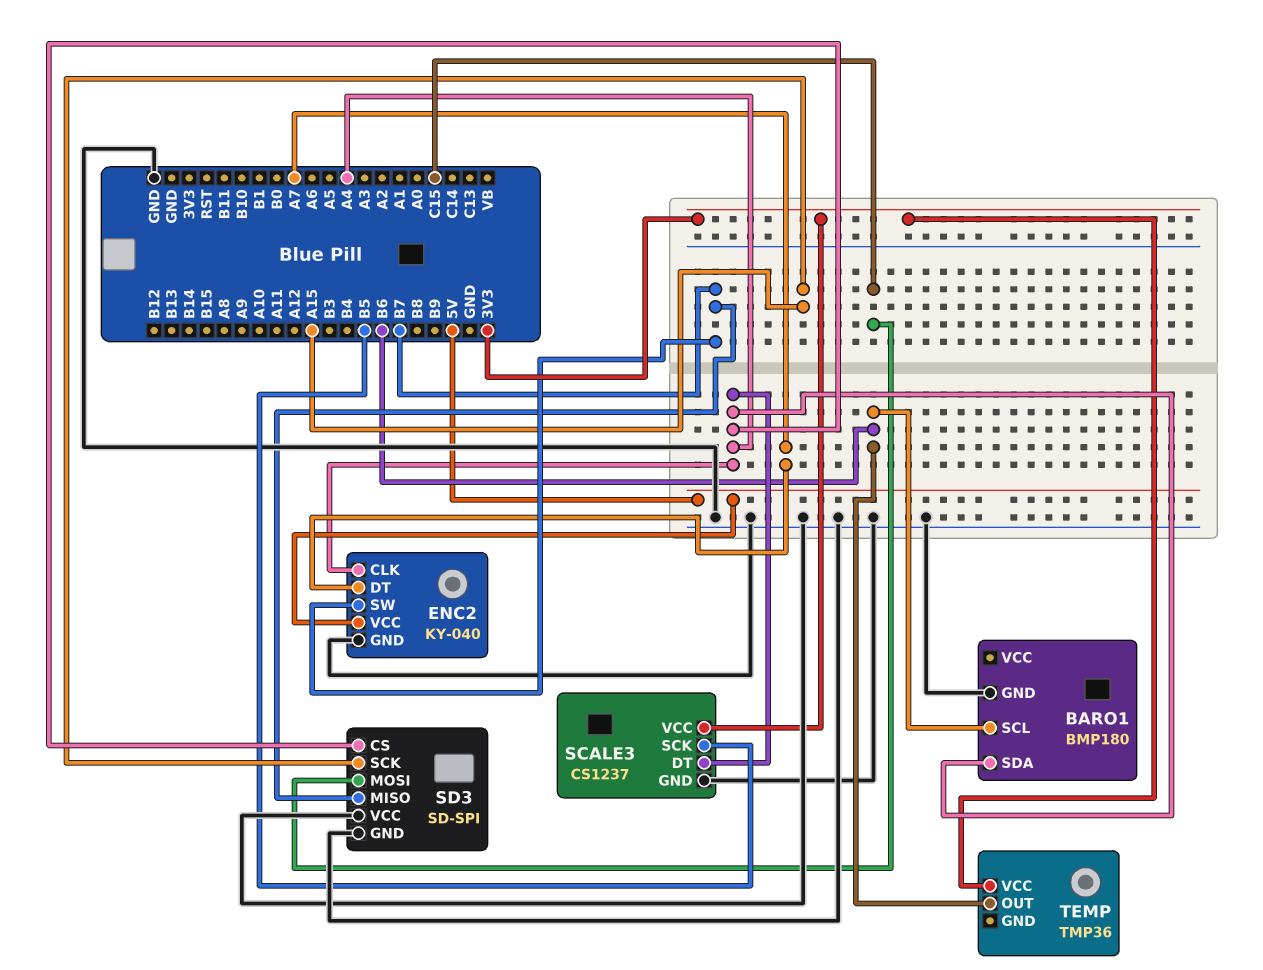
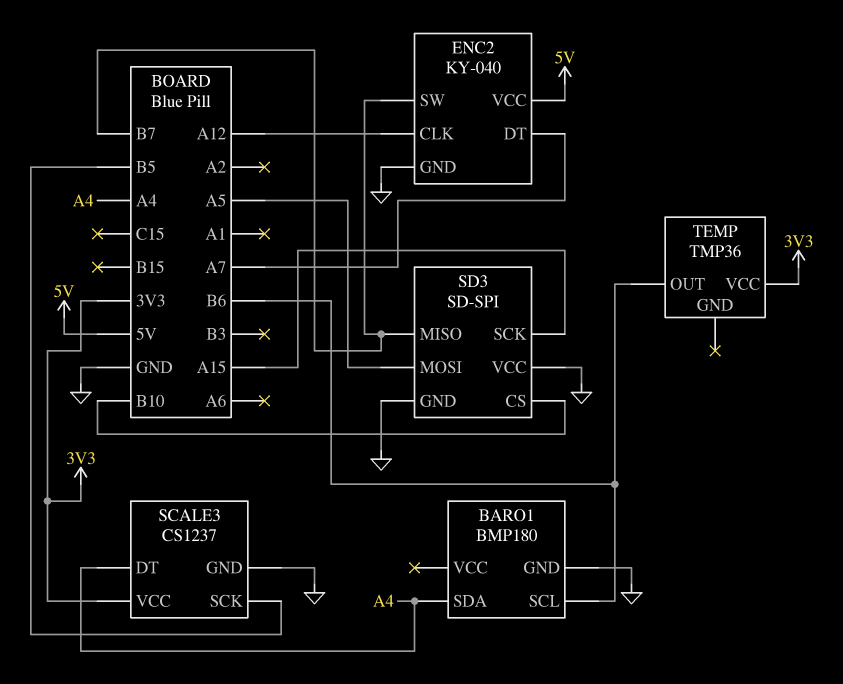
ENC2 pin CLK: A4 -> A12
SD3 pin CS: A4 -> B10
SD3 pin MOSI: C15 -> A5

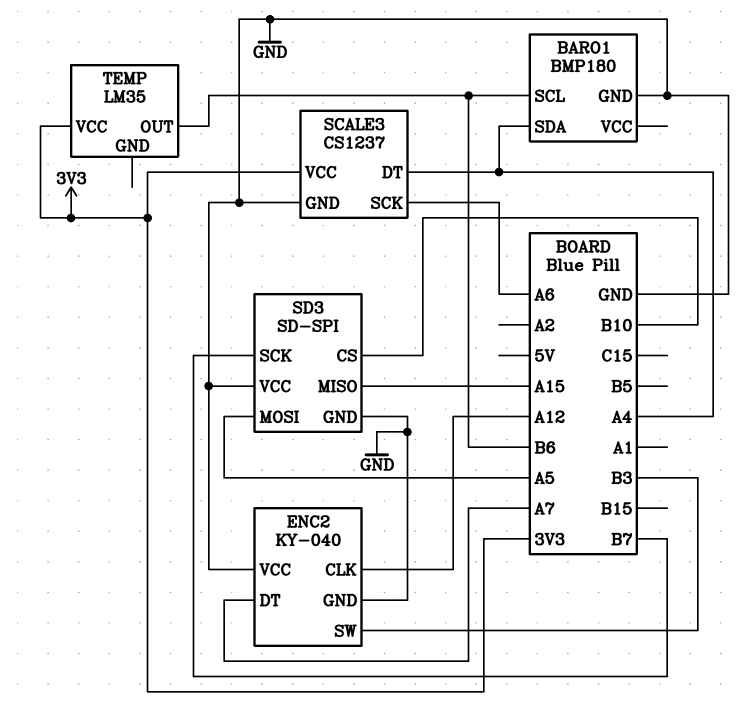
ENC2 pin SW: B7 -> B3
ENC2 pin VCC: 5V -> GND
SCALE3 pin SCK: B5 -> A6
SD3 pin MISO: B7 -> A15
SD3 pin SCK: A15 -> B7
TEMP: TMP36 -> LM35

